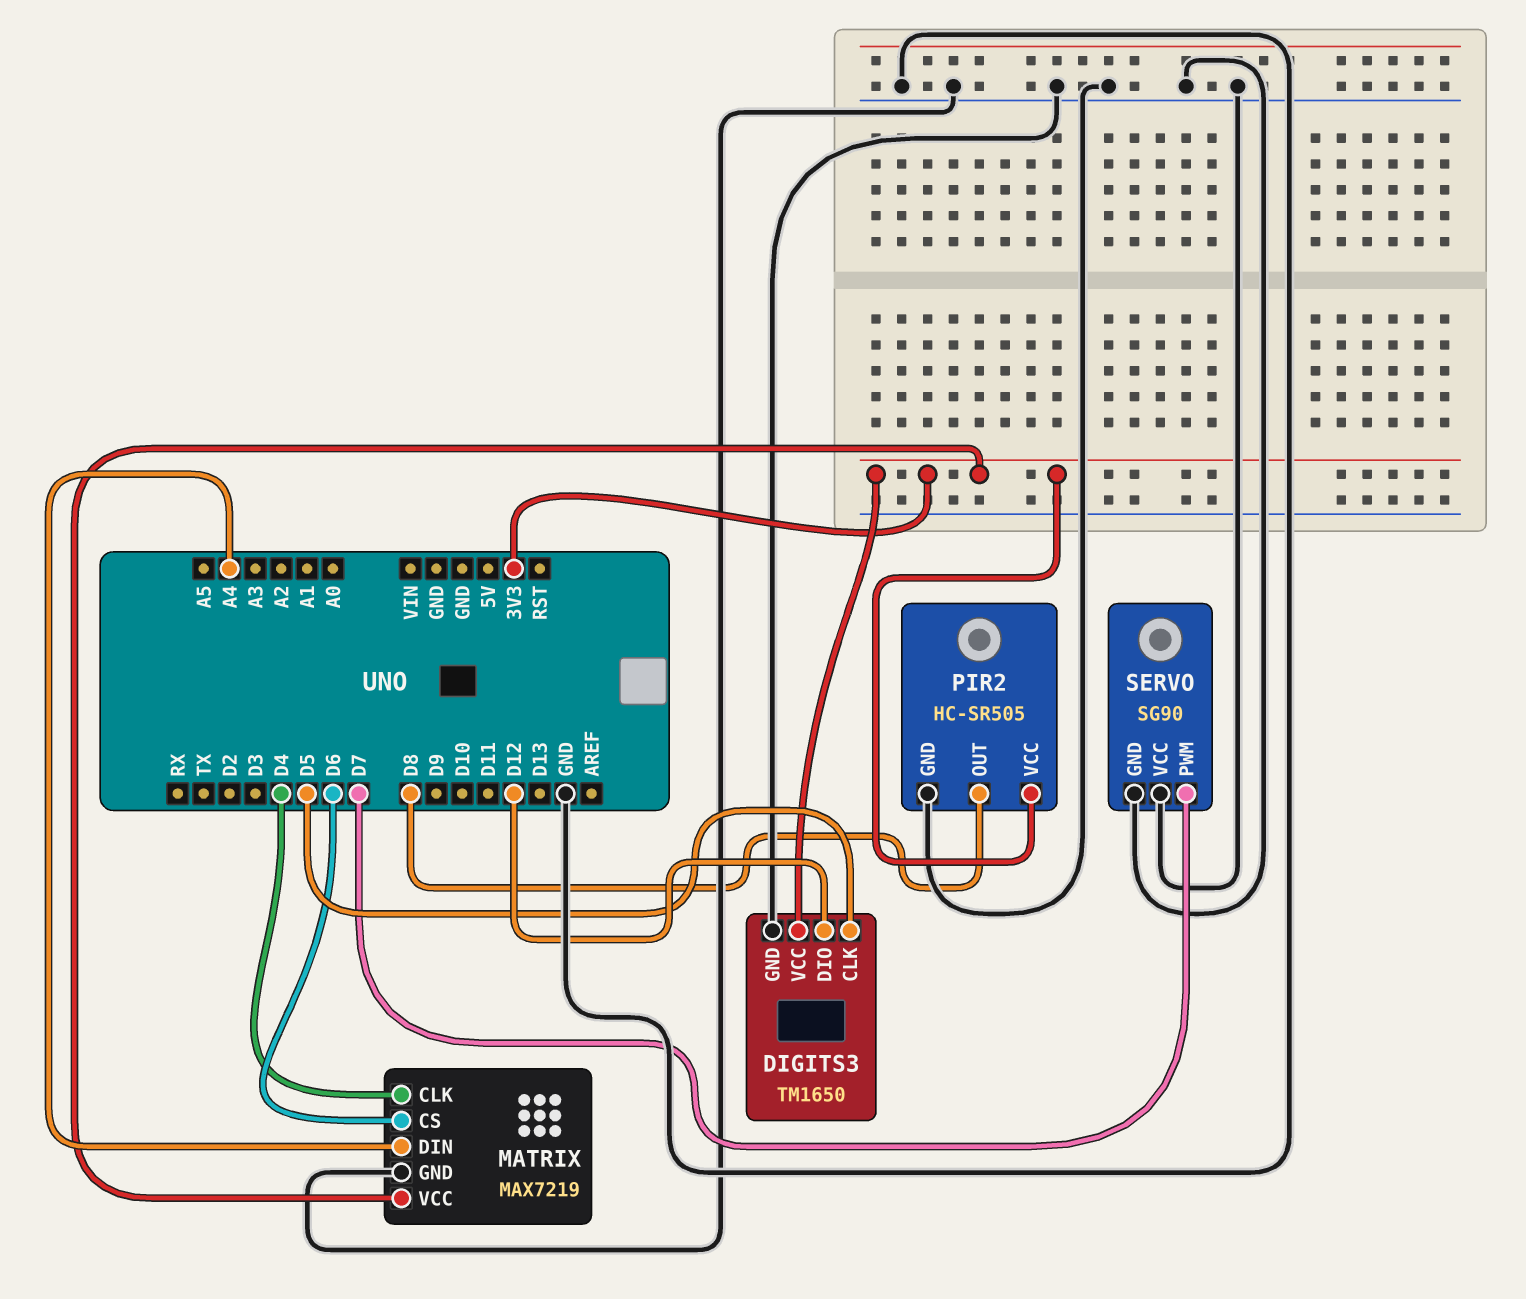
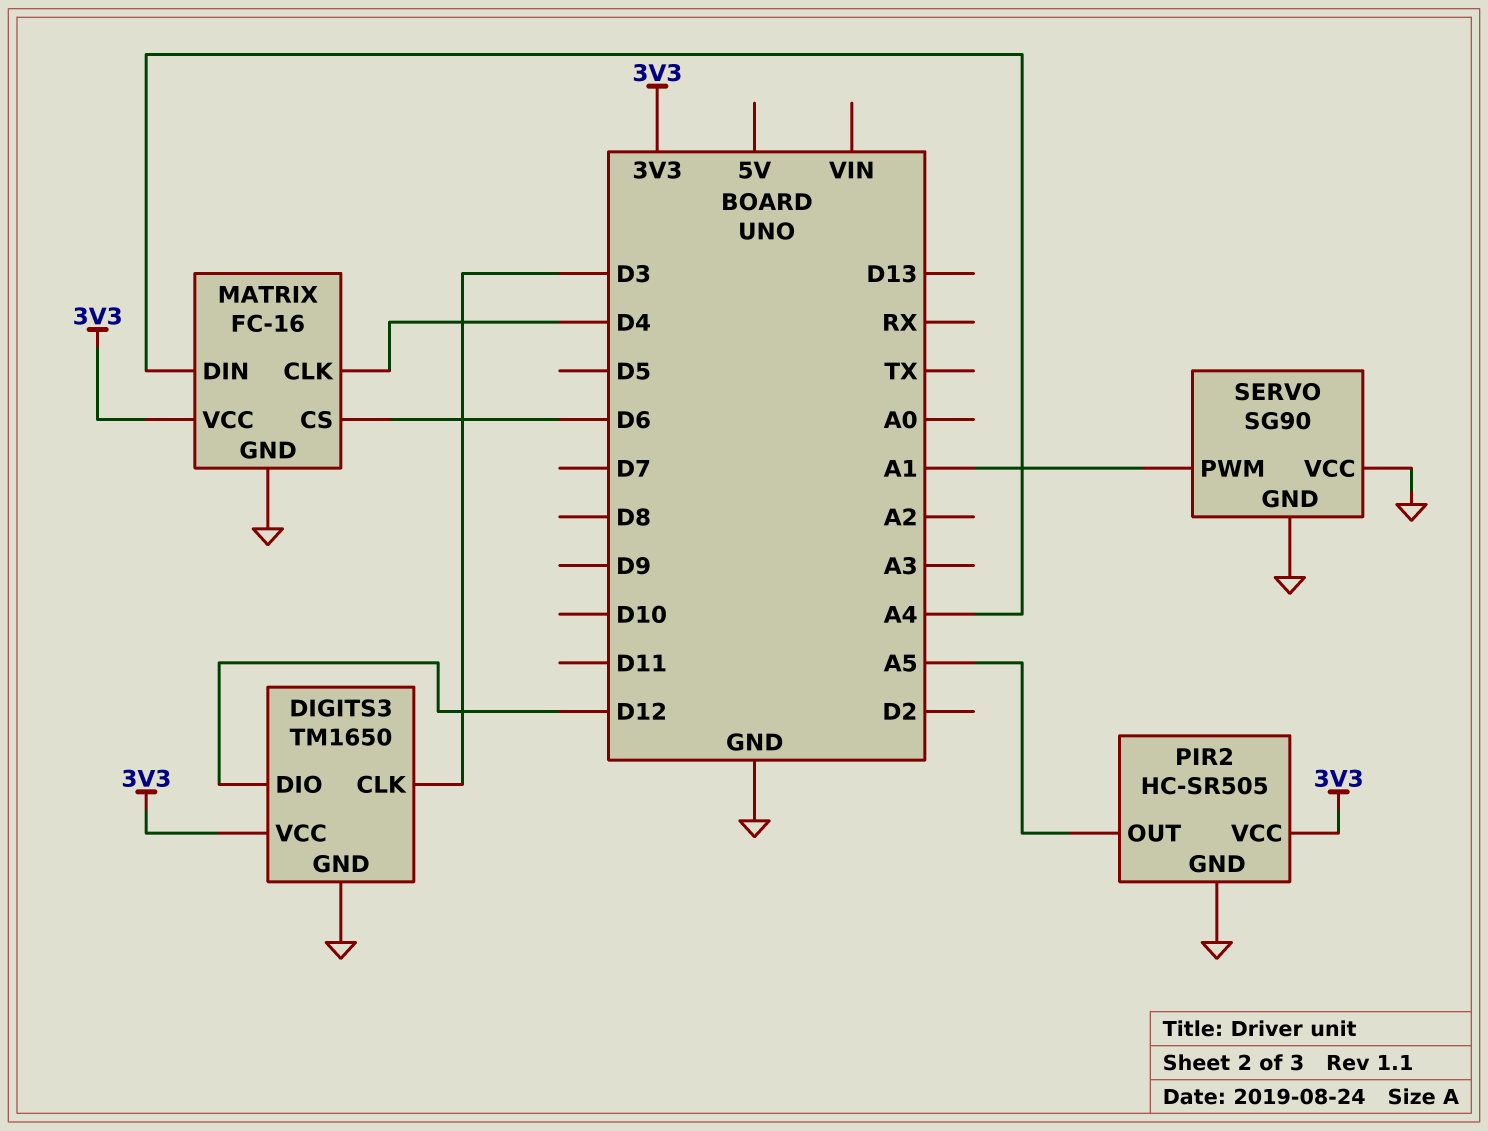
DIGITS3 pin CLK: D5 -> D3
MATRIX: MAX7219 -> FC-16
PIR2 pin OUT: D8 -> A5
SERVO pin PWM: D7 -> A1

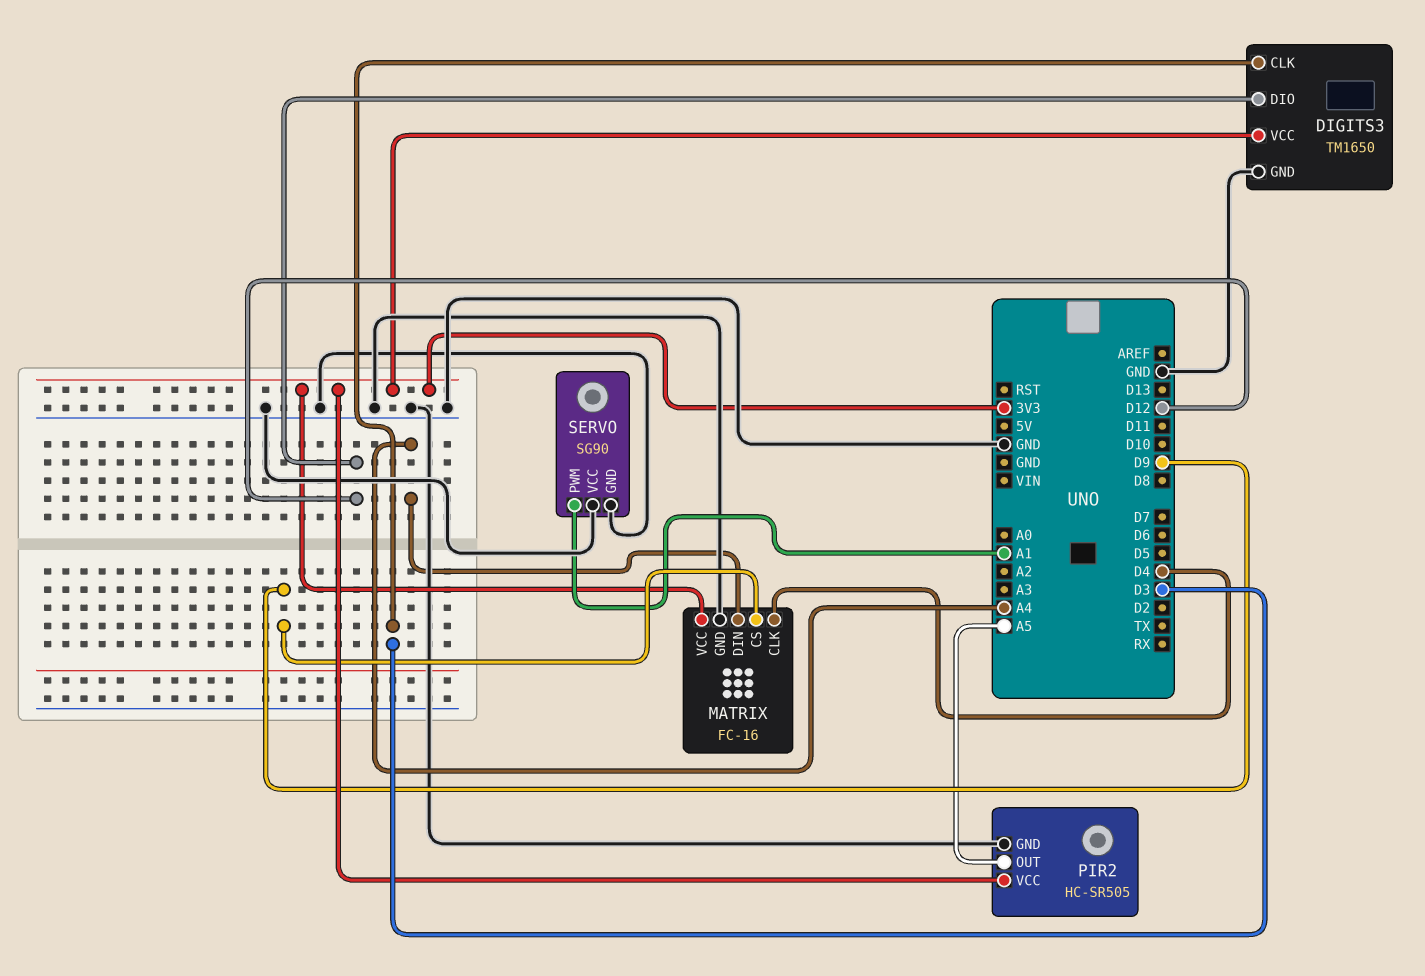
MATRIX pin CS: D6 -> D9

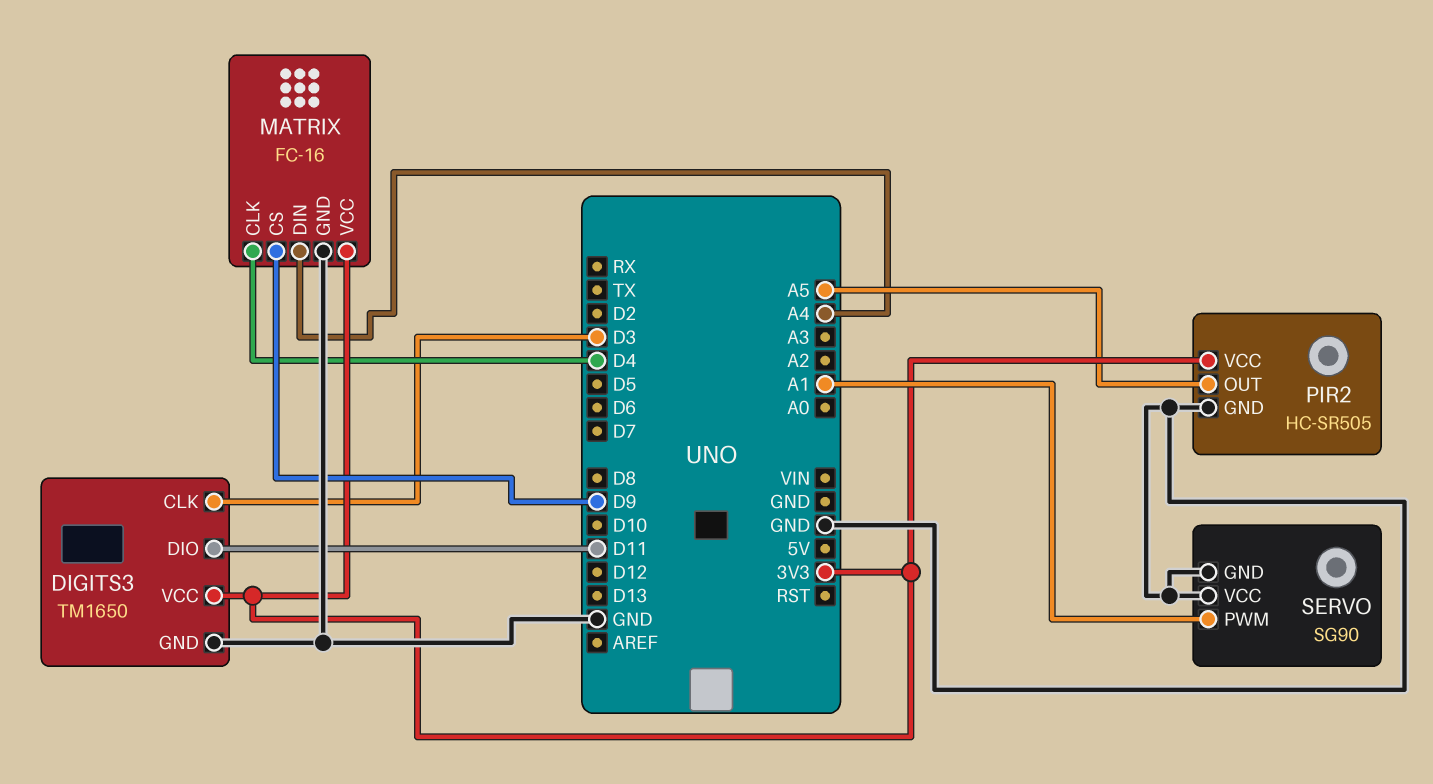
DIGITS3 pin DIO: D12 -> D11

